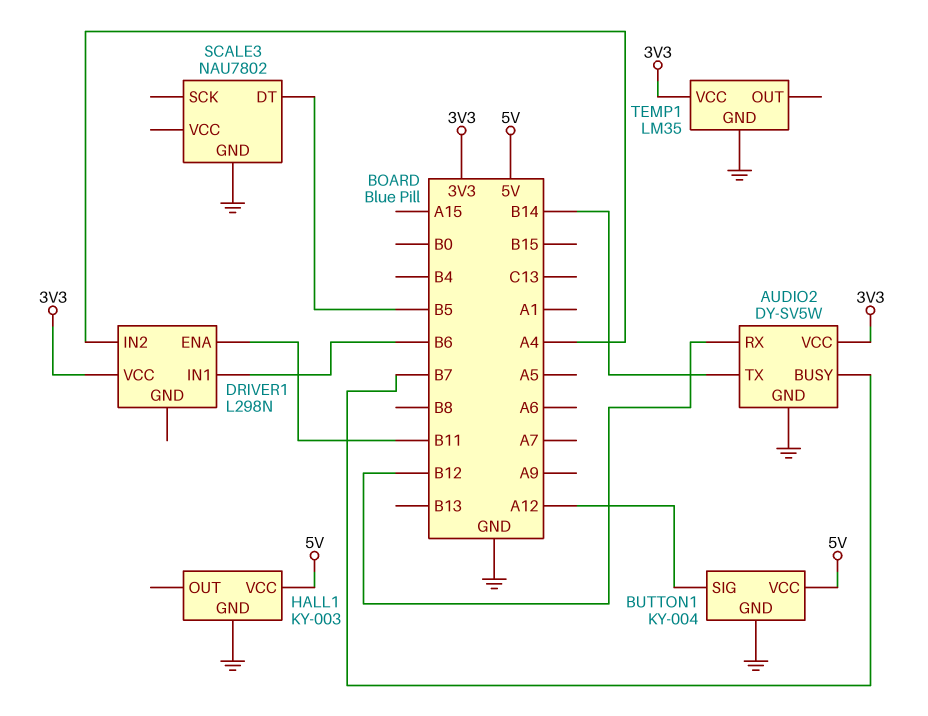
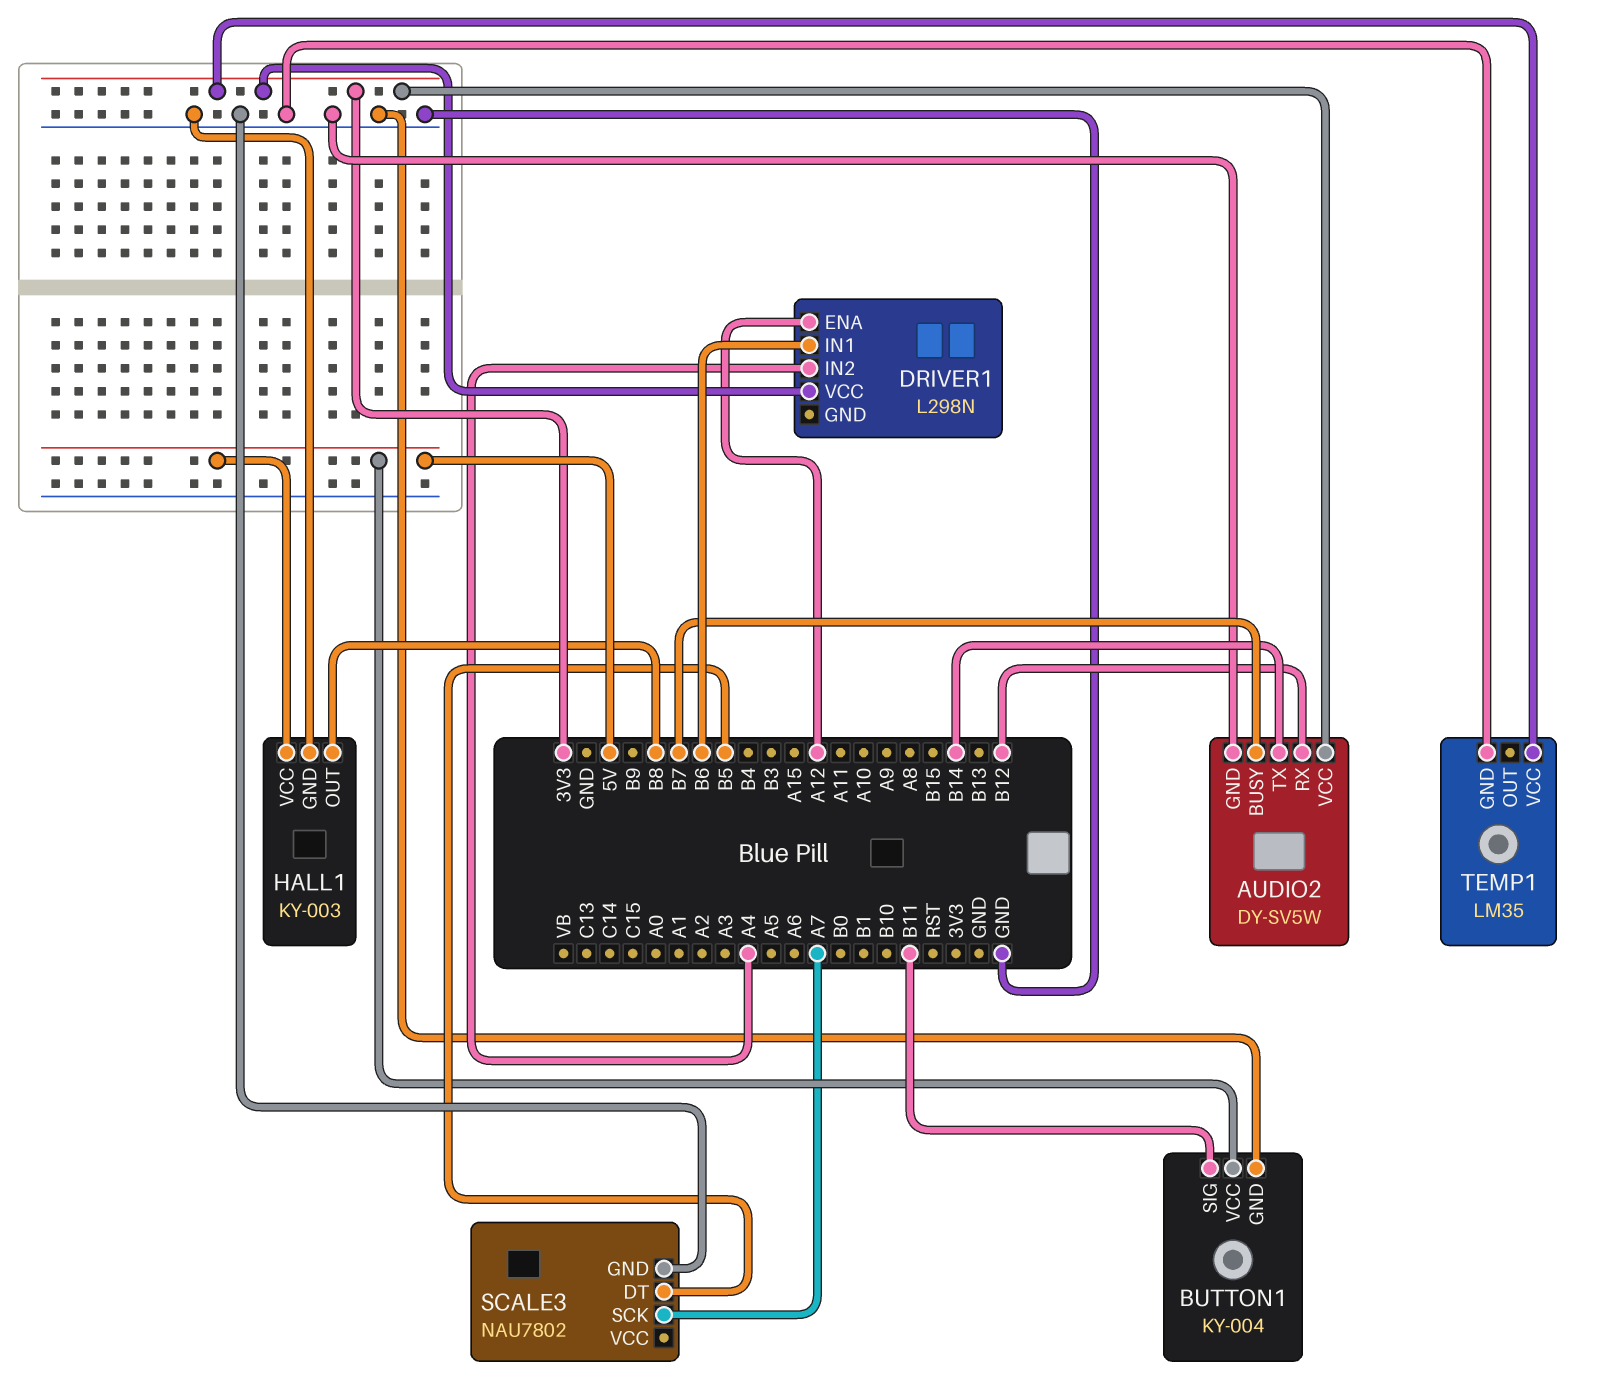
BUTTON1 pin SIG: A12 -> B11
DRIVER1 pin ENA: B11 -> A12
HALL1 pin OUT: none -> B8
SCALE3 pin SCK: none -> A7

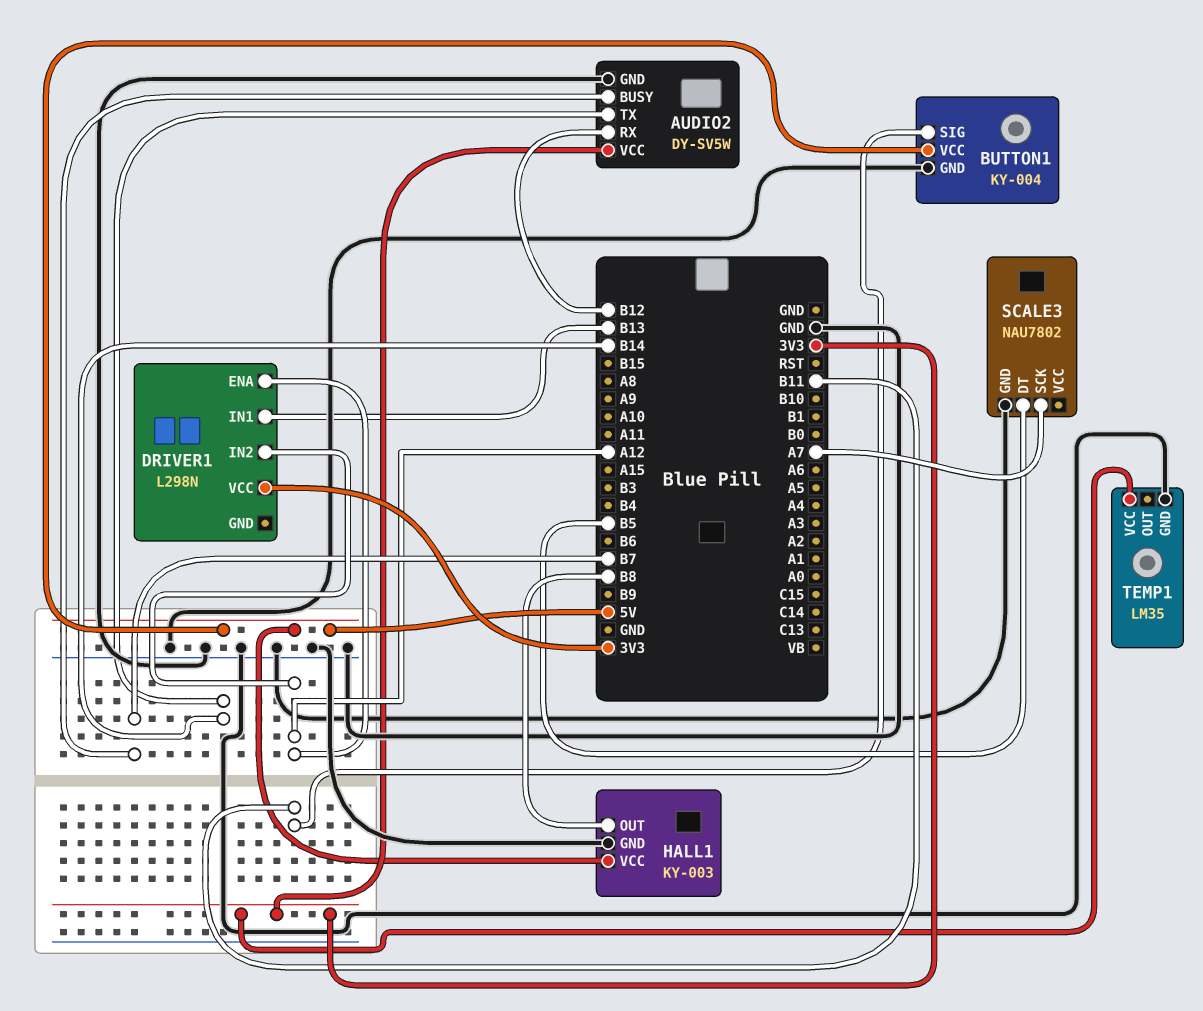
DRIVER1 pin IN1: B6 -> B13
DRIVER1 pin IN2: A4 -> A12

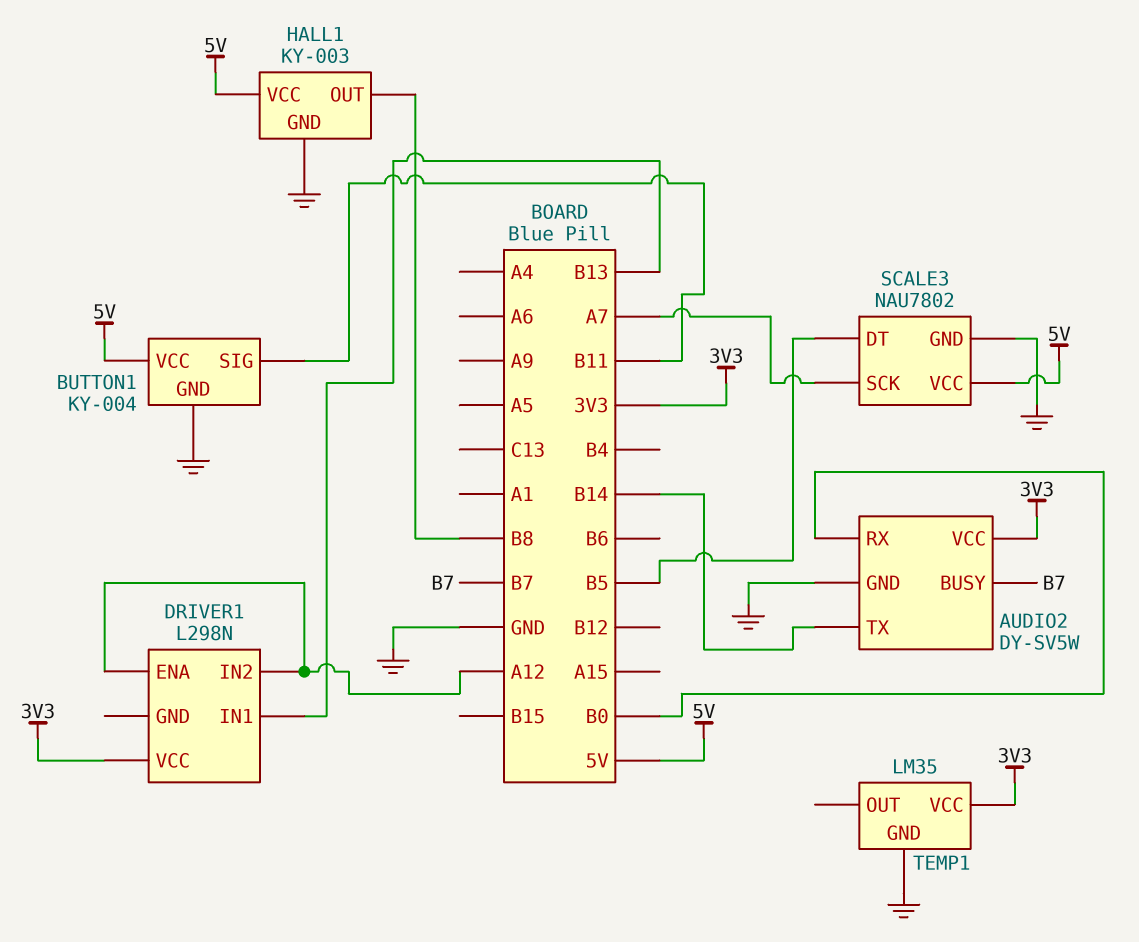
AUDIO2 pin RX: B12 -> B0
SCALE3 pin VCC: none -> 5V

